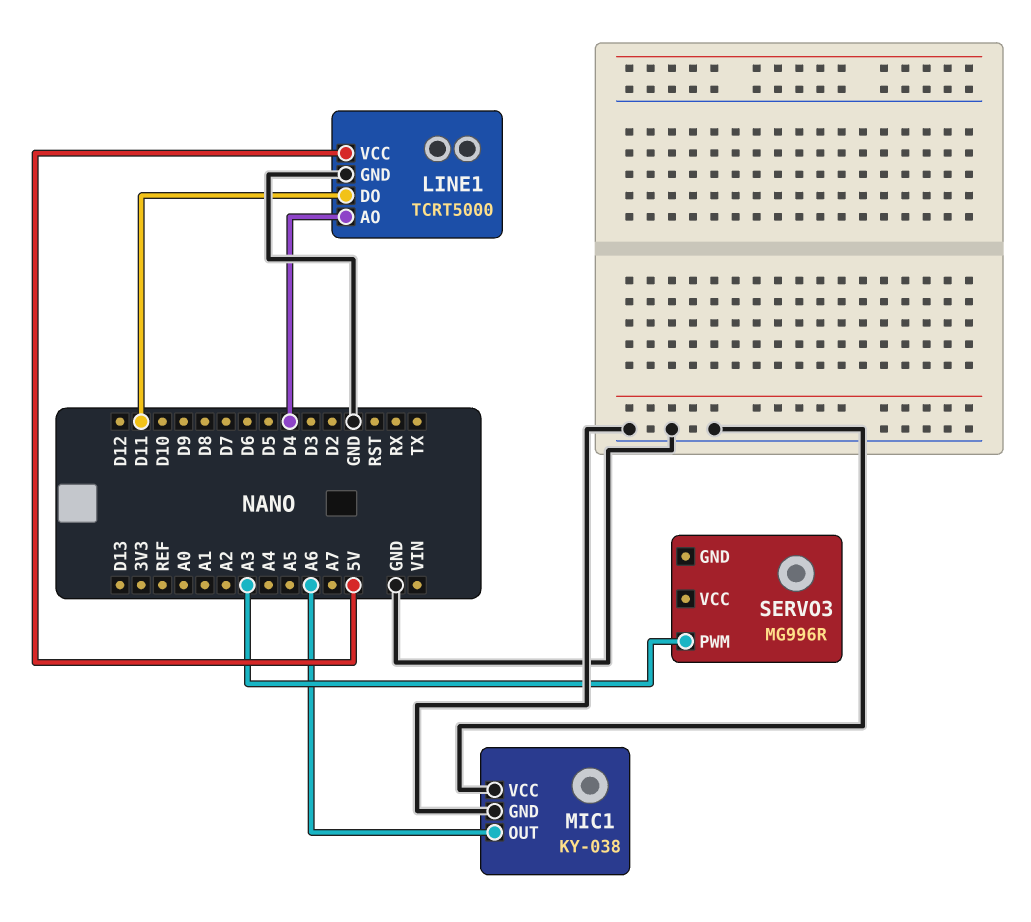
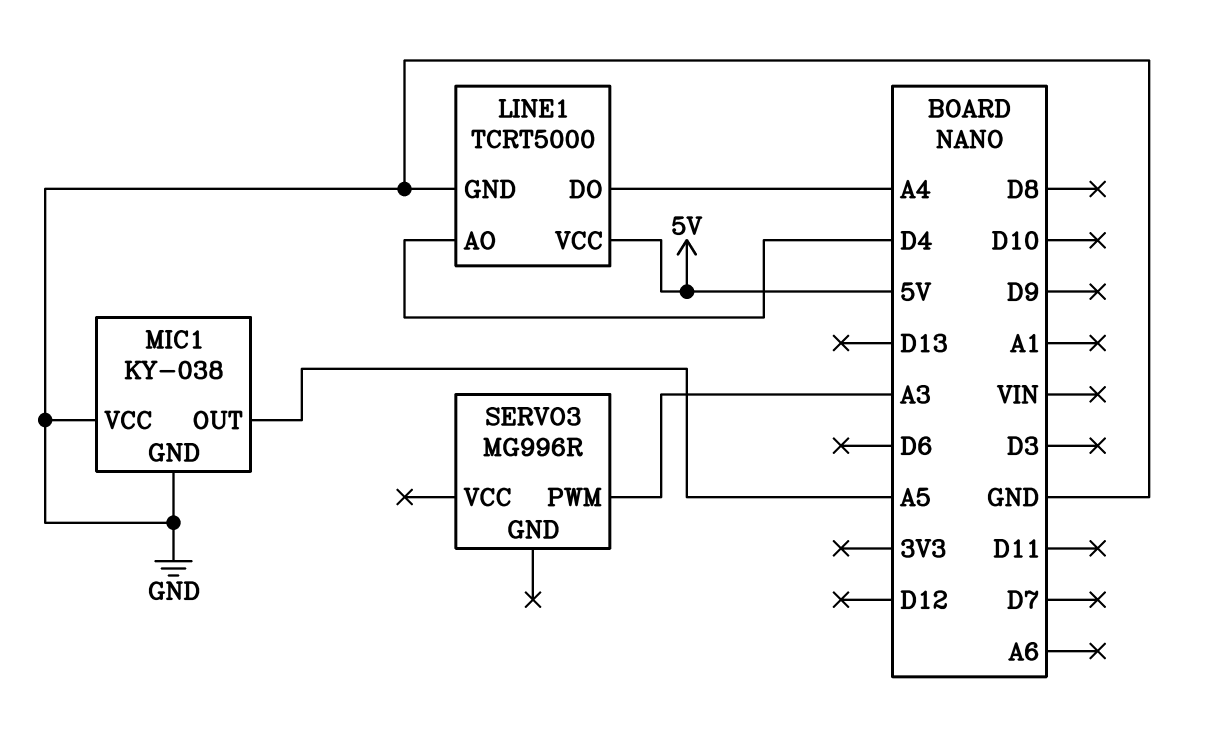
LINE1 pin DO: D11 -> A4
MIC1 pin OUT: A6 -> A5

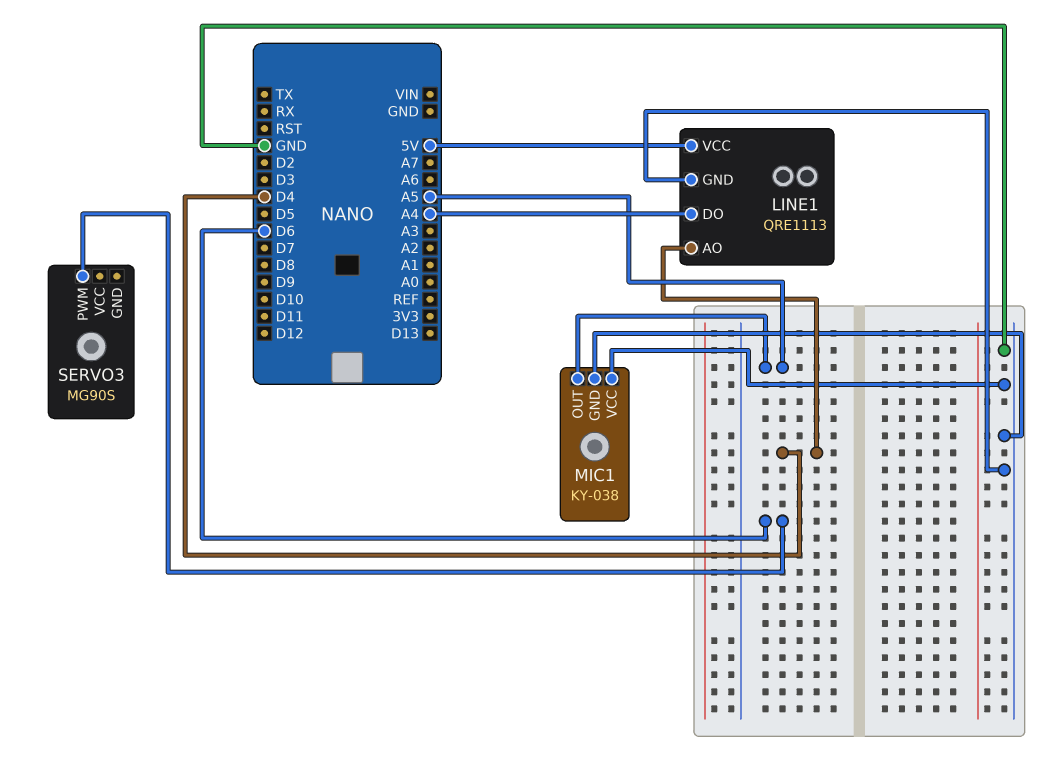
LINE1: TCRT5000 -> QRE1113
SERVO3: MG996R -> MG90S
SERVO3 pin PWM: A3 -> D6

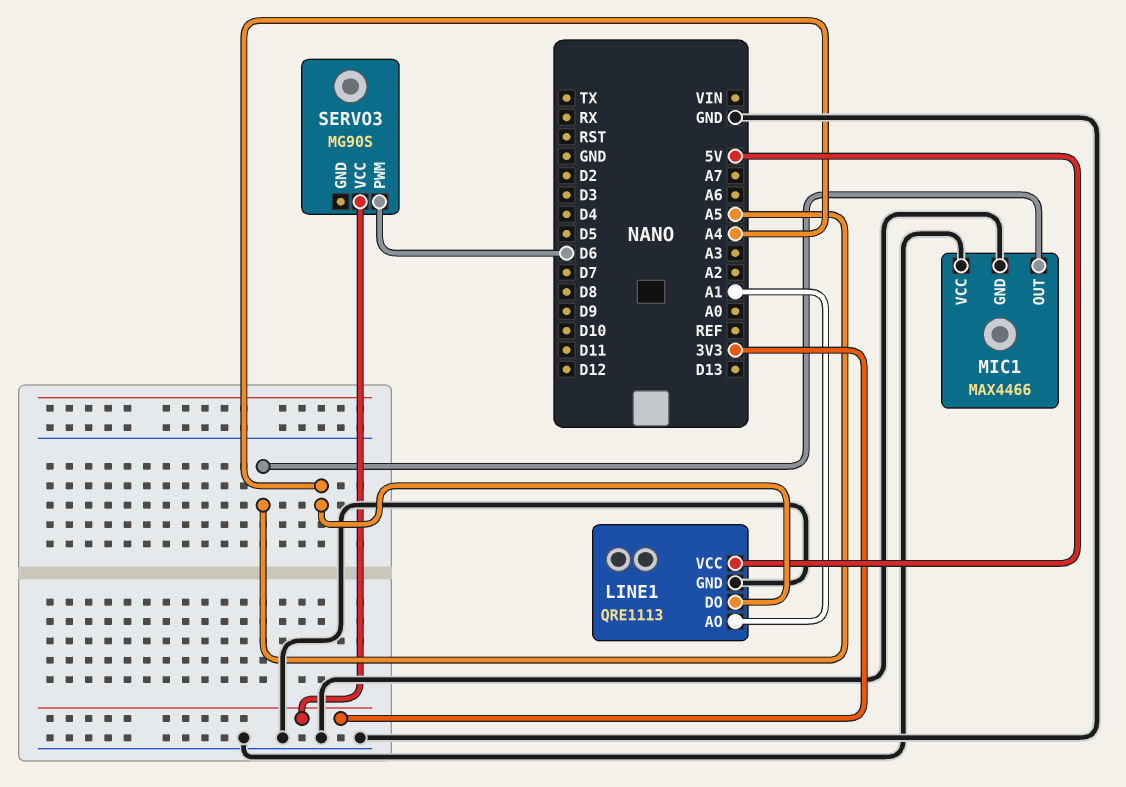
LINE1 pin AO: D4 -> A1
MIC1: KY-038 -> MAX4466
SERVO3 pin VCC: none -> 3V3

